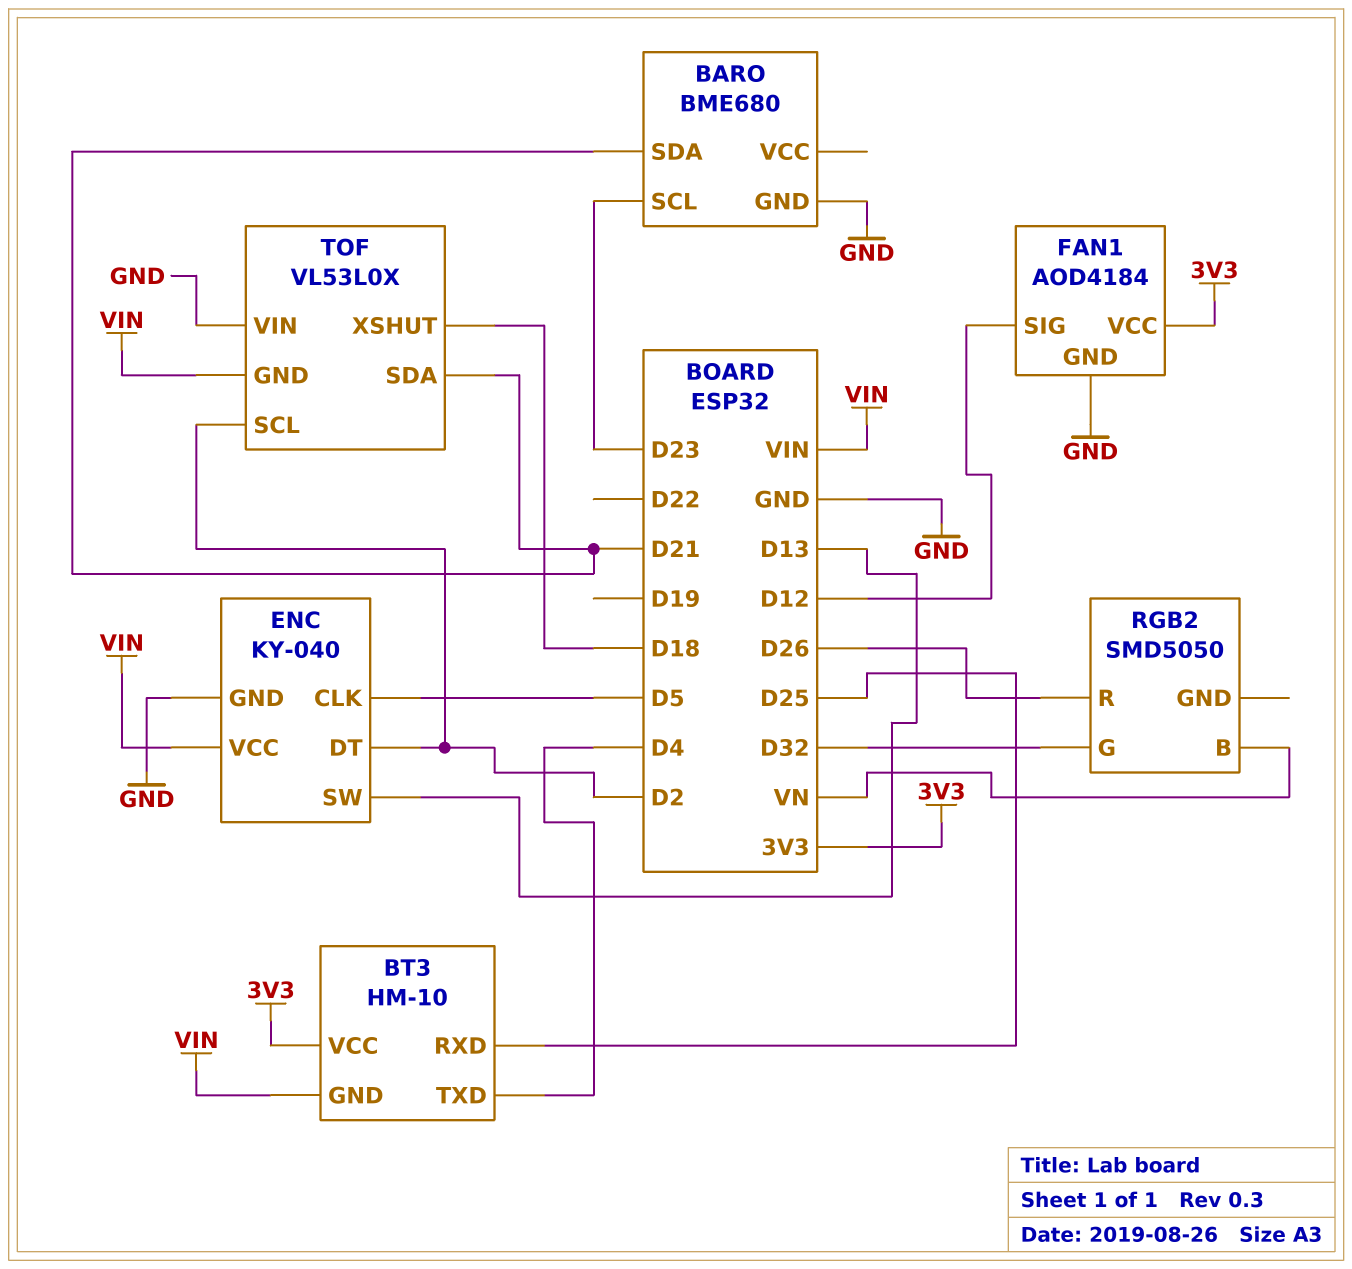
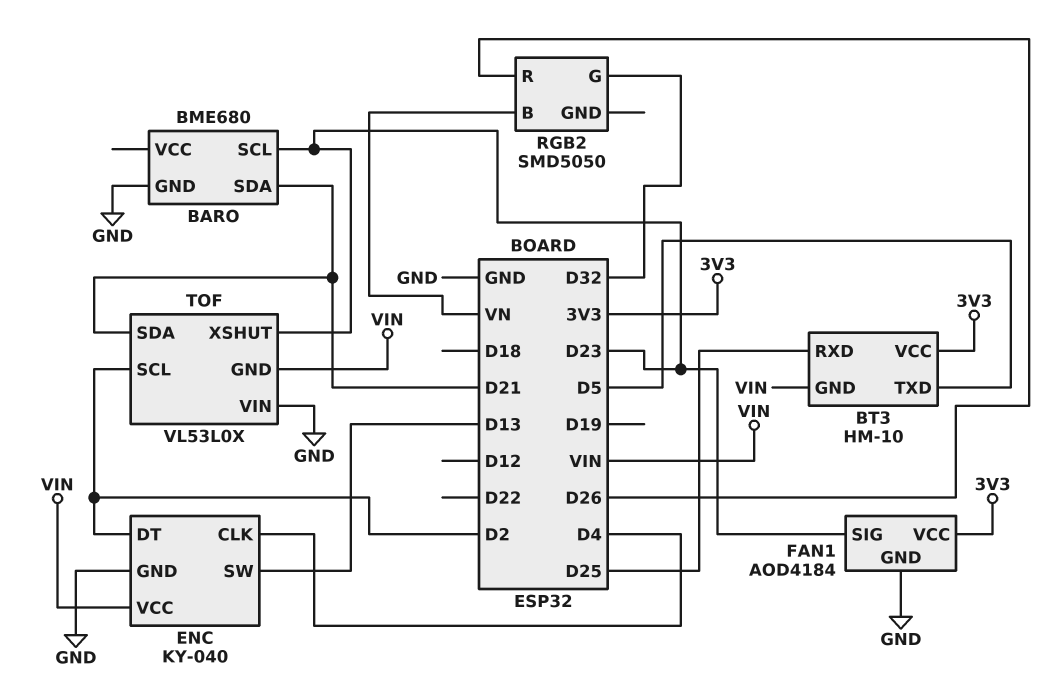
BT3 pin TXD: D4 -> D5
ENC pin CLK: D5 -> D4
FAN1 pin SIG: D12 -> D23
TOF pin XSHUT: D18 -> D23

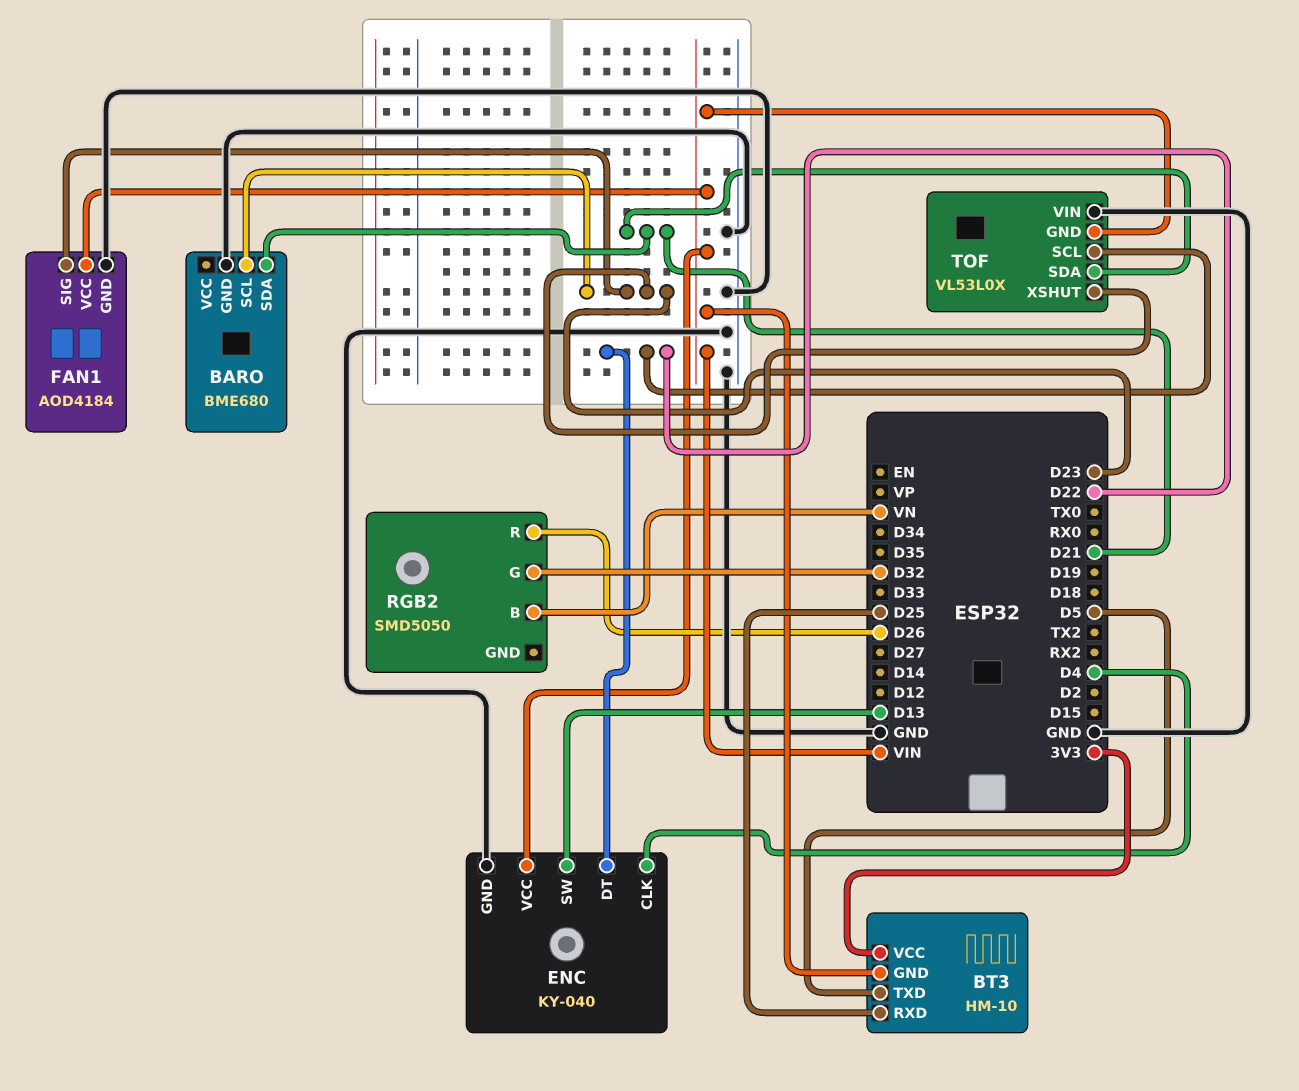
ENC pin DT: D2 -> D22
FAN1 pin VCC: 3V3 -> VIN
TOF pin SCL: D2 -> D22

